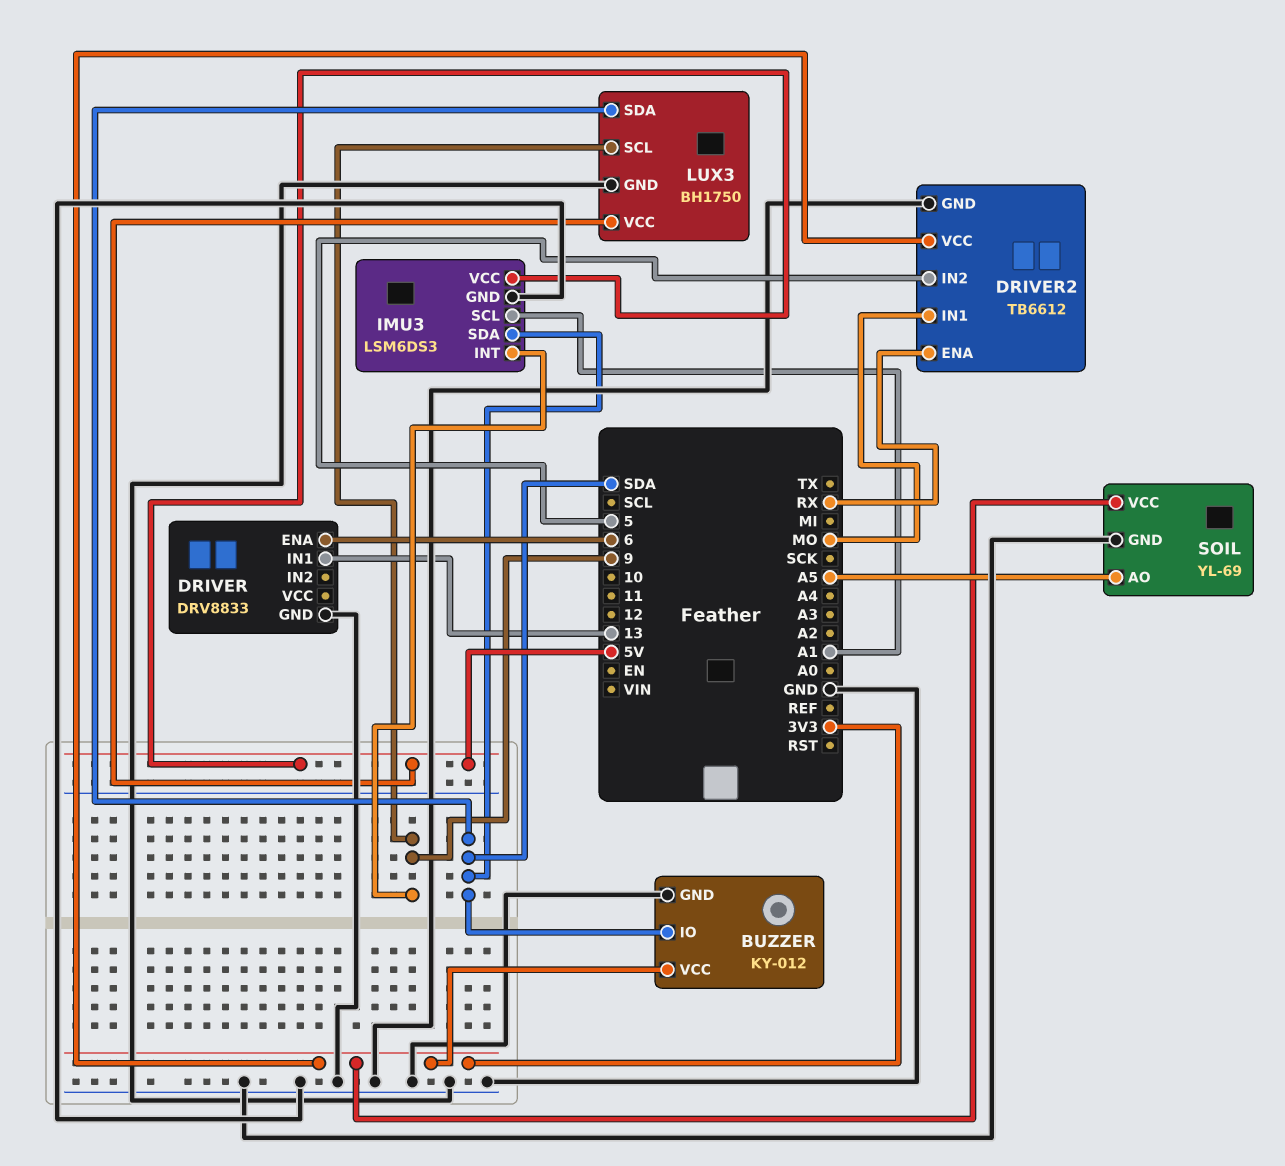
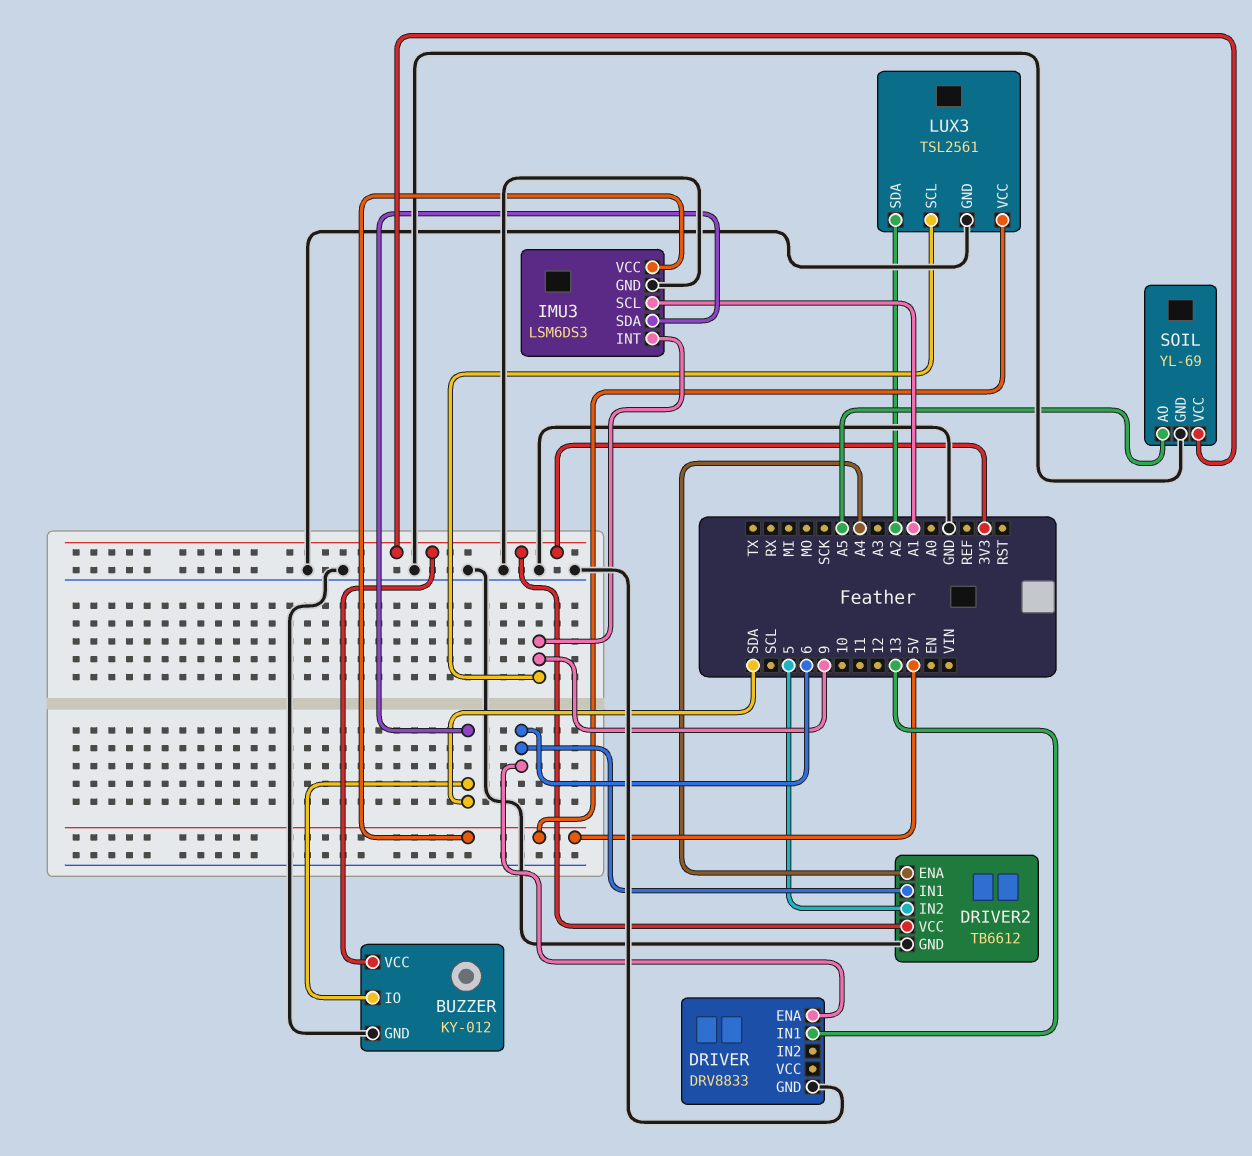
DRIVER2 pin ENA: RX -> A4
DRIVER2 pin IN1: MO -> 6
LUX3: BH1750 -> TSL2561
LUX3 pin SDA: SDA -> A2

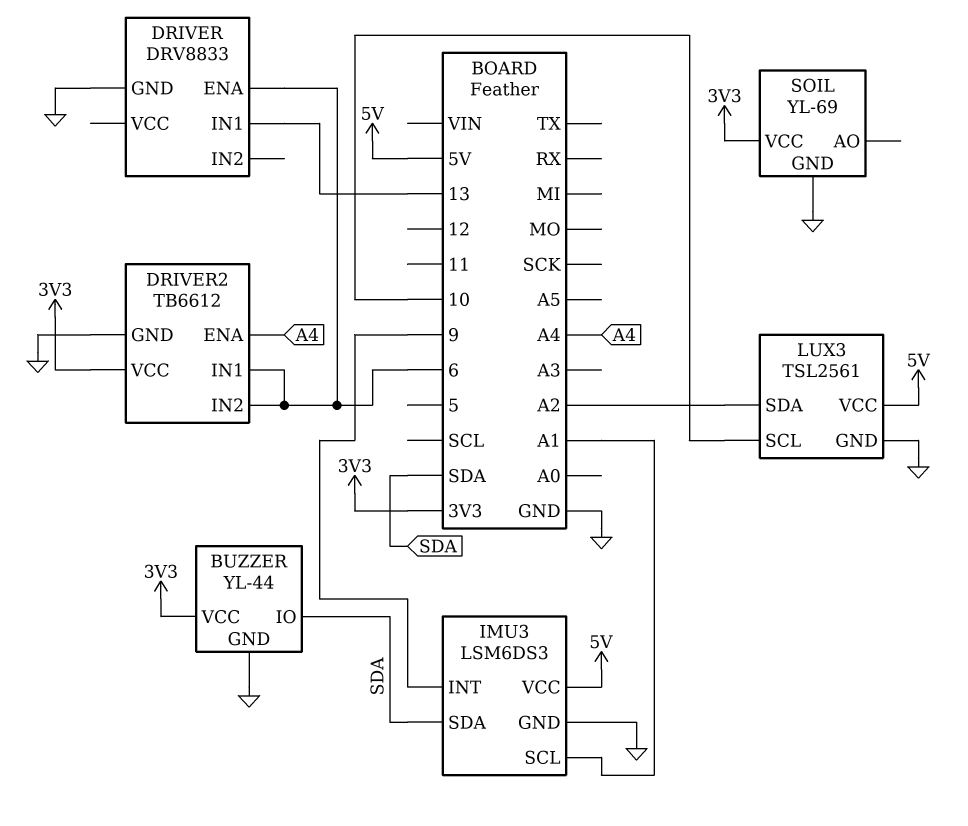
BUZZER: KY-012 -> YL-44
DRIVER2 pin IN2: 5 -> 6
LUX3 pin SCL: 9 -> 10
SOIL pin AO: A5 -> none

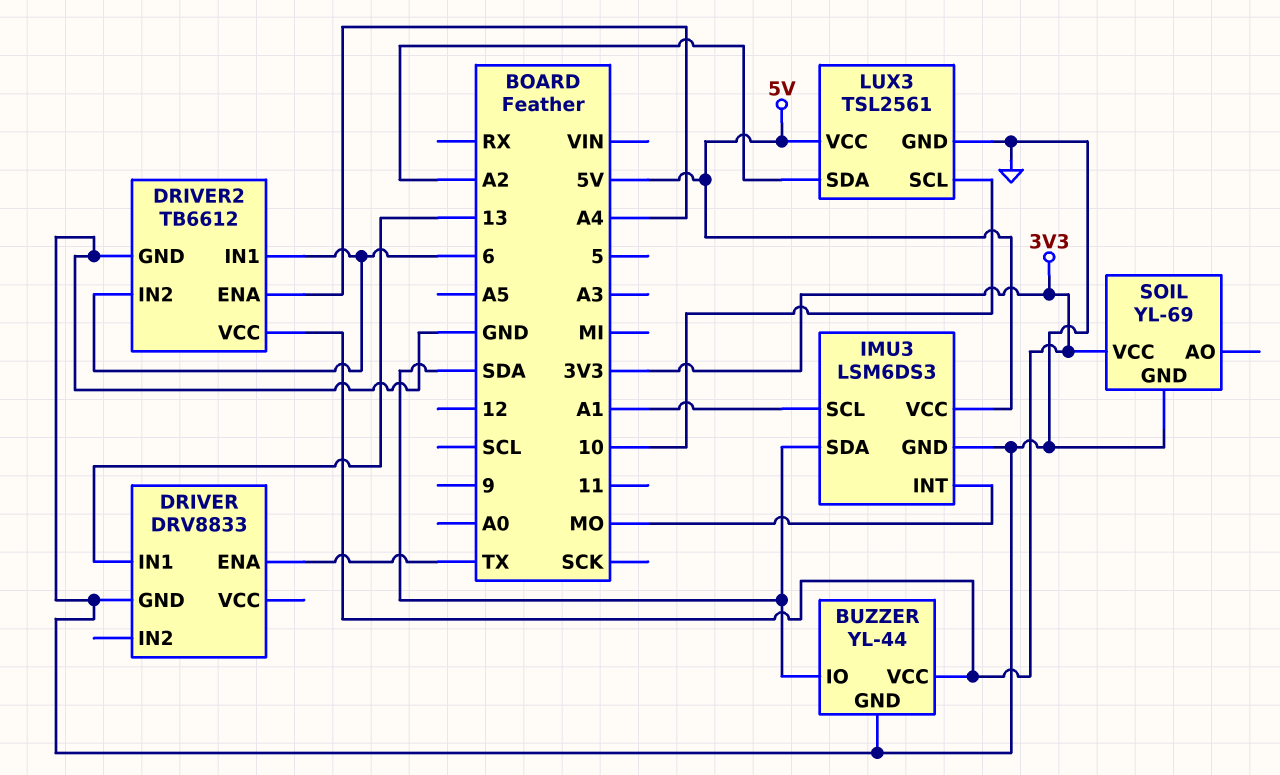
DRIVER pin ENA: 6 -> TX
IMU3 pin INT: 9 -> MO

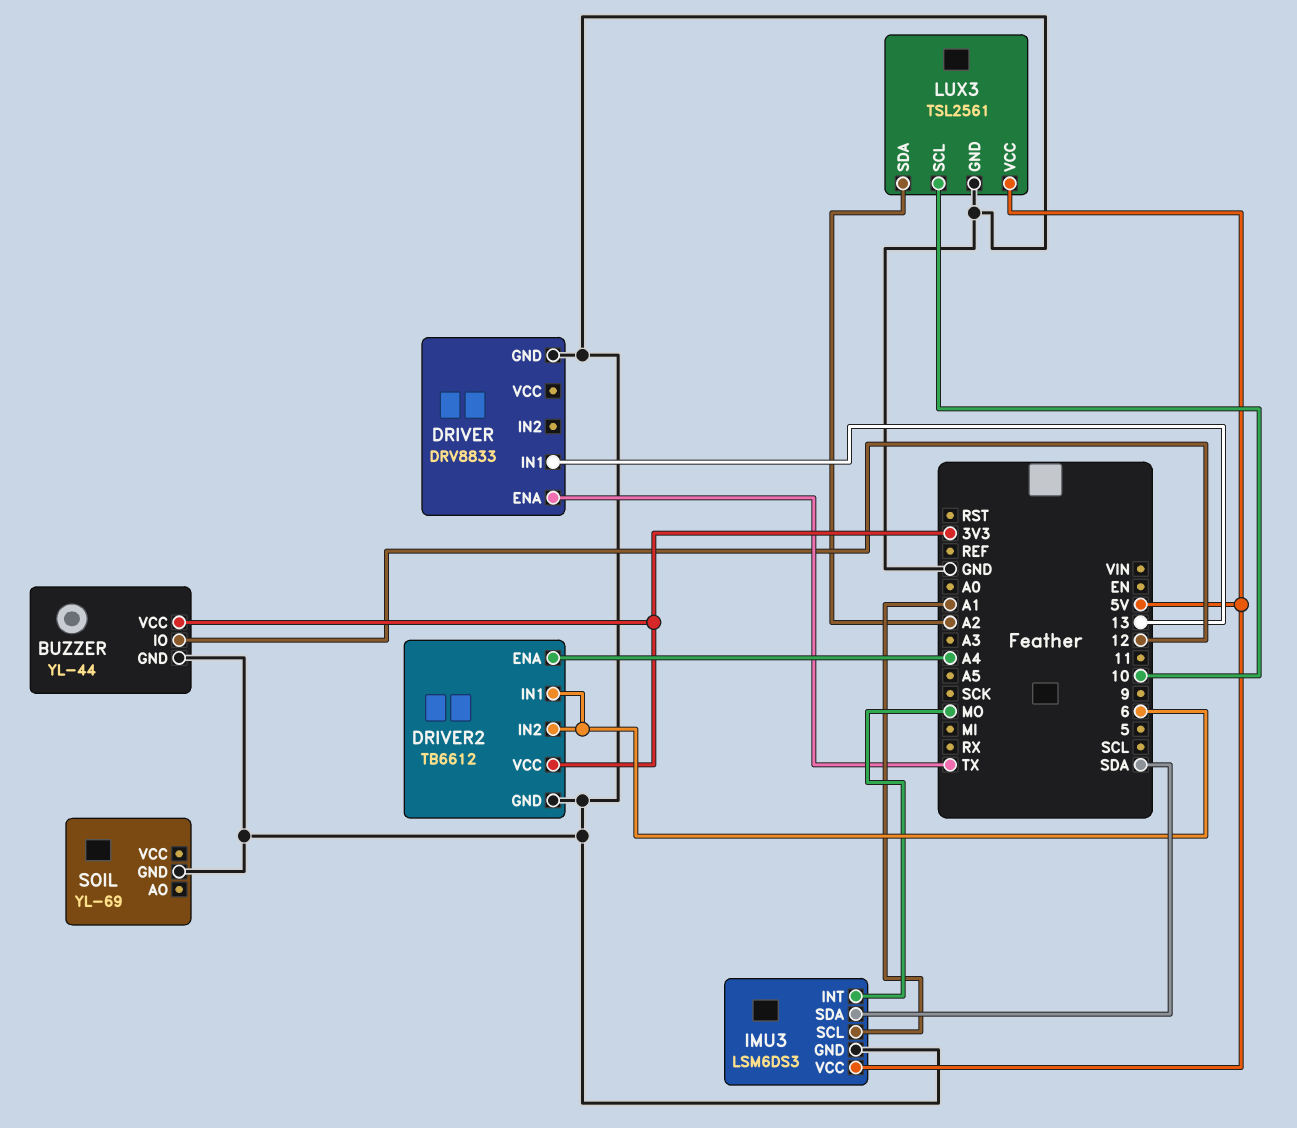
BUZZER pin IO: SDA -> 12
SOIL pin VCC: 3V3 -> none

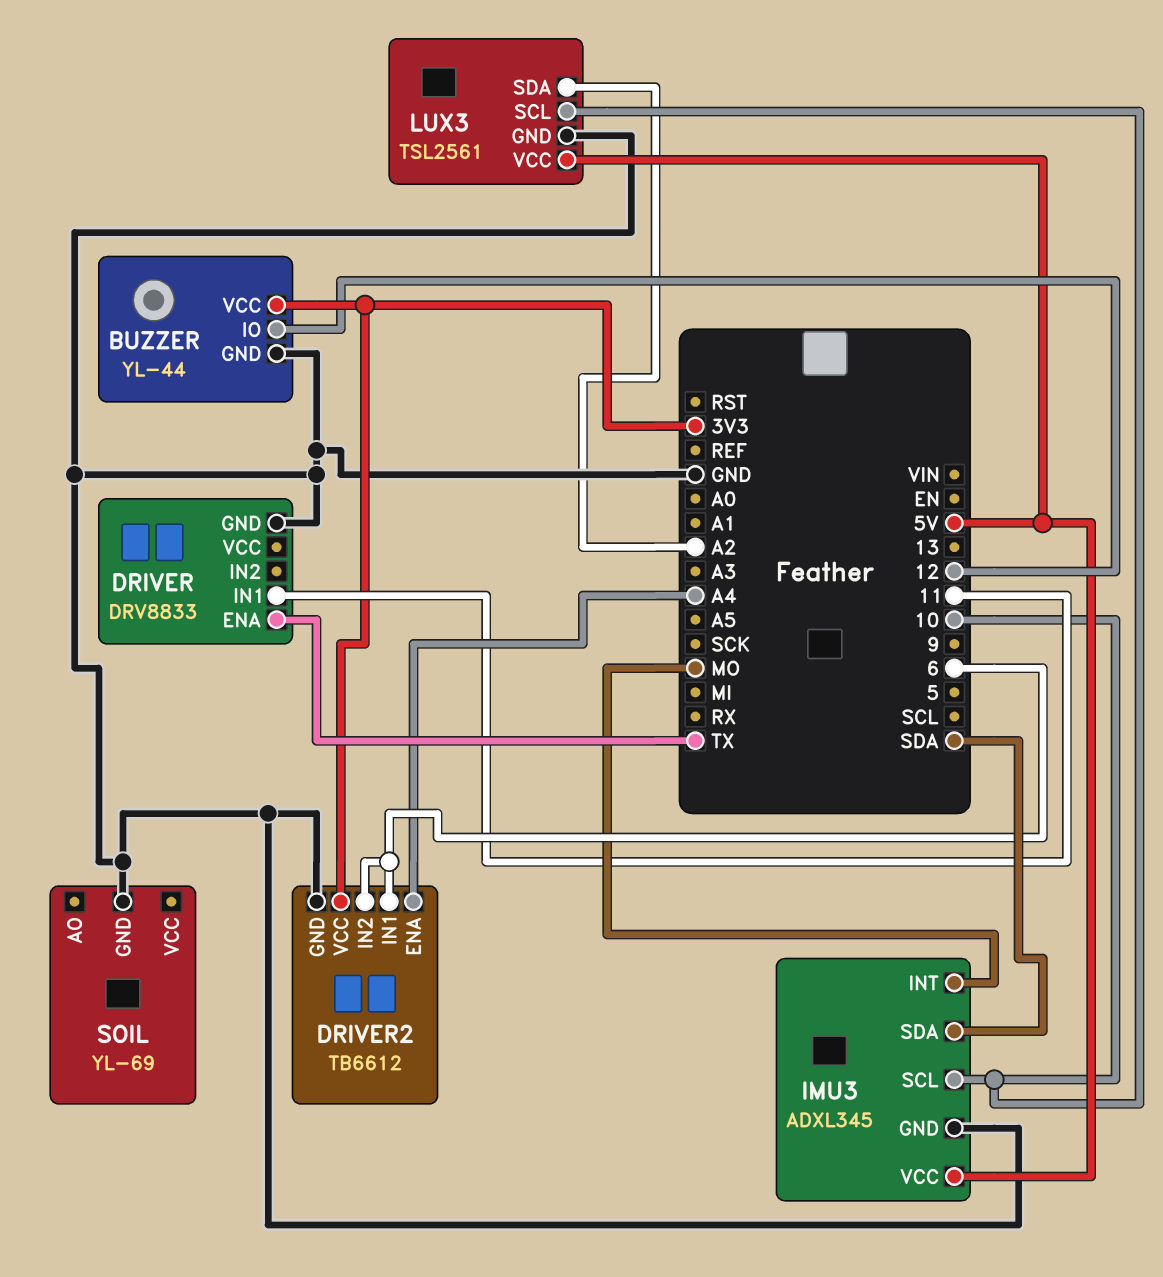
DRIVER pin IN1: 13 -> 11
IMU3: LSM6DS3 -> ADXL345
IMU3 pin SCL: A1 -> 10

